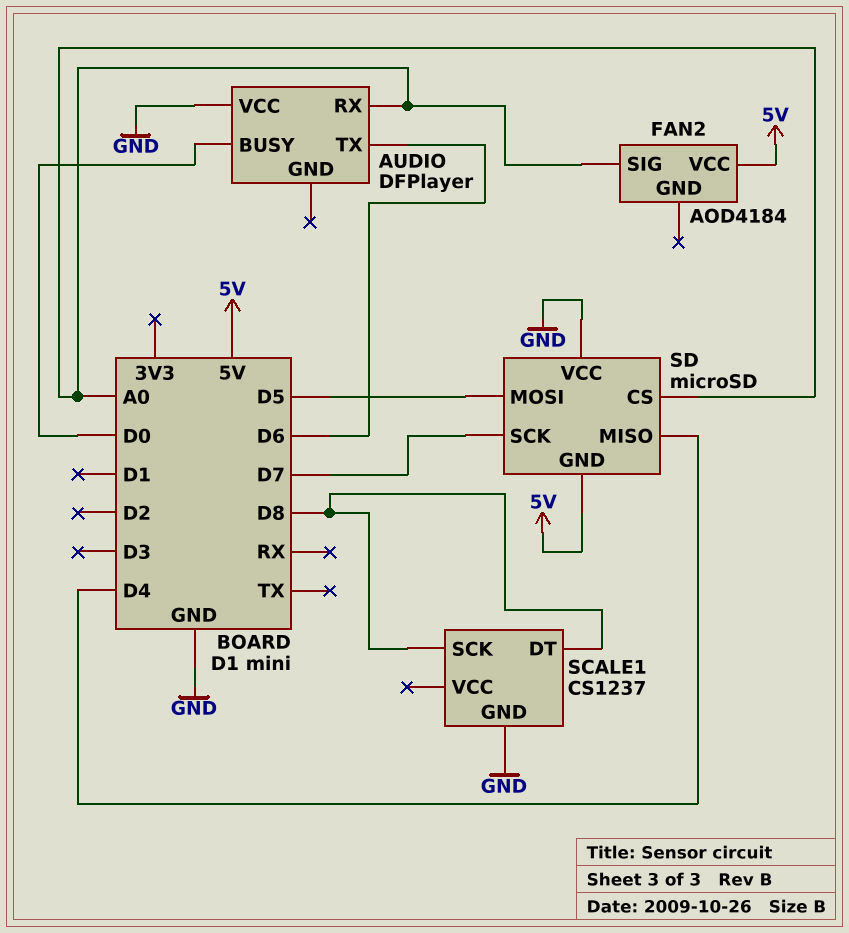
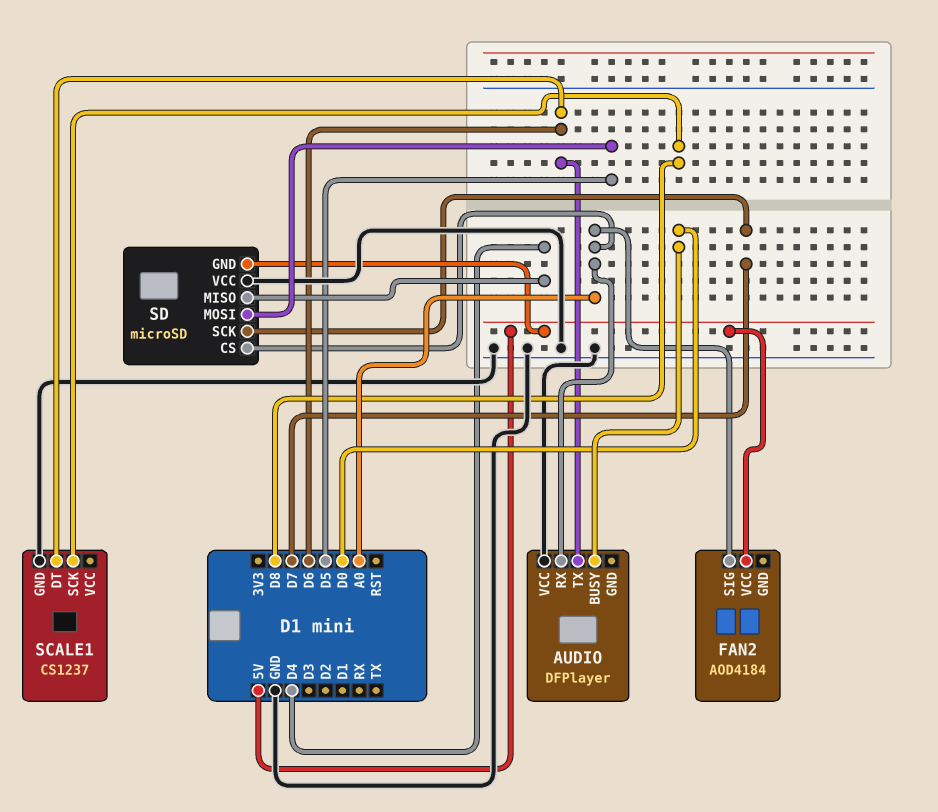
SCALE1 pin DT: D8 -> D6

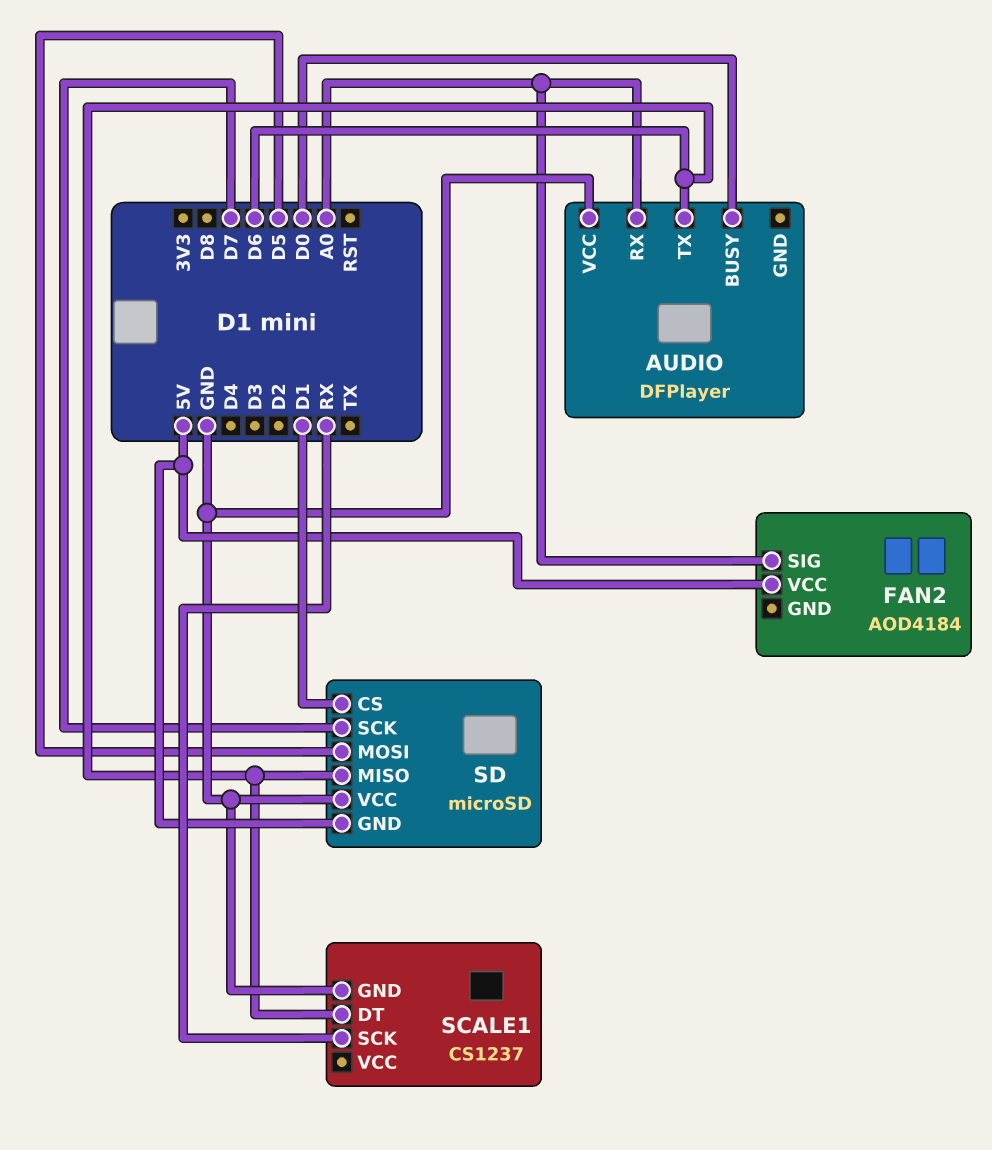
SCALE1 pin SCK: D8 -> RX
SD pin CS: A0 -> D1
SD pin MISO: D4 -> D6

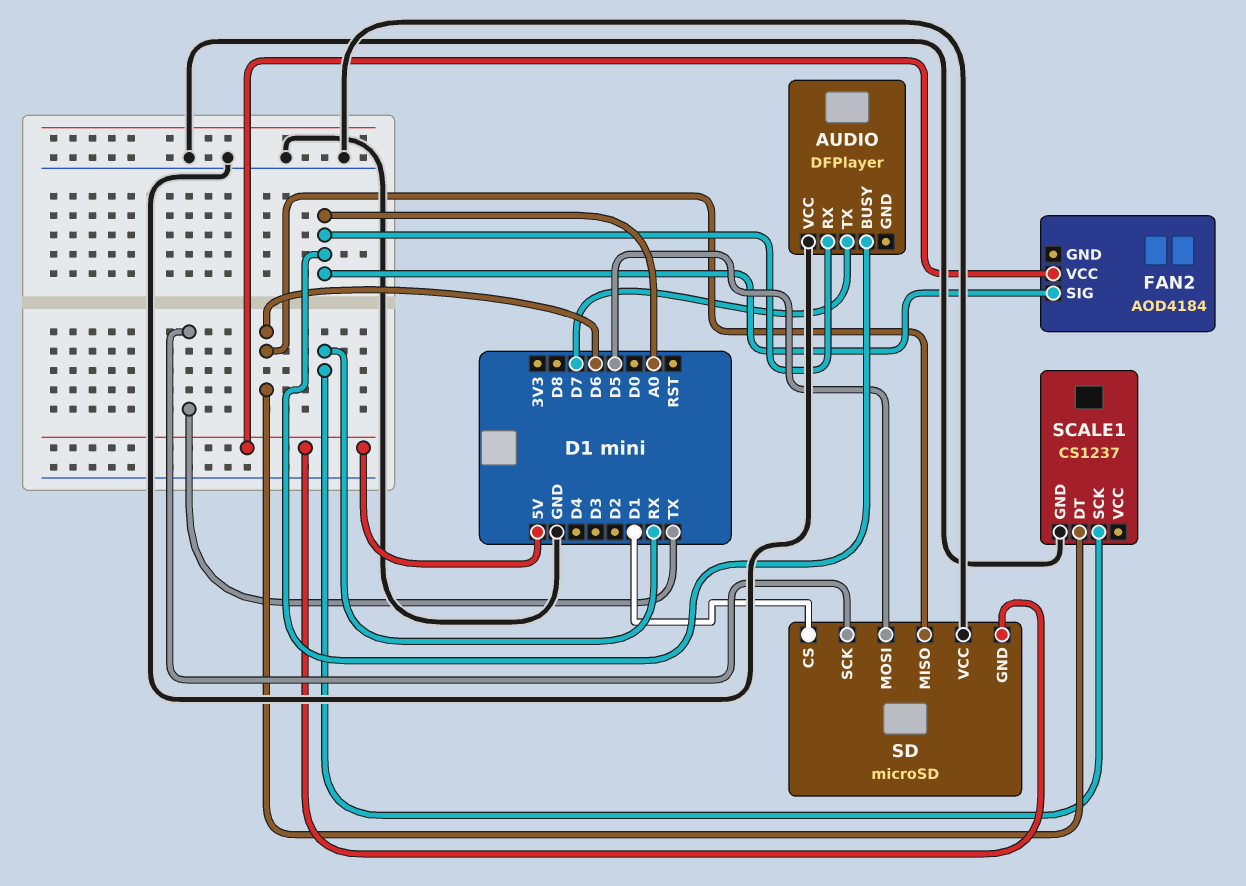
AUDIO pin BUSY: D0 -> A0
AUDIO pin TX: D6 -> D7
SD pin SCK: D7 -> TX

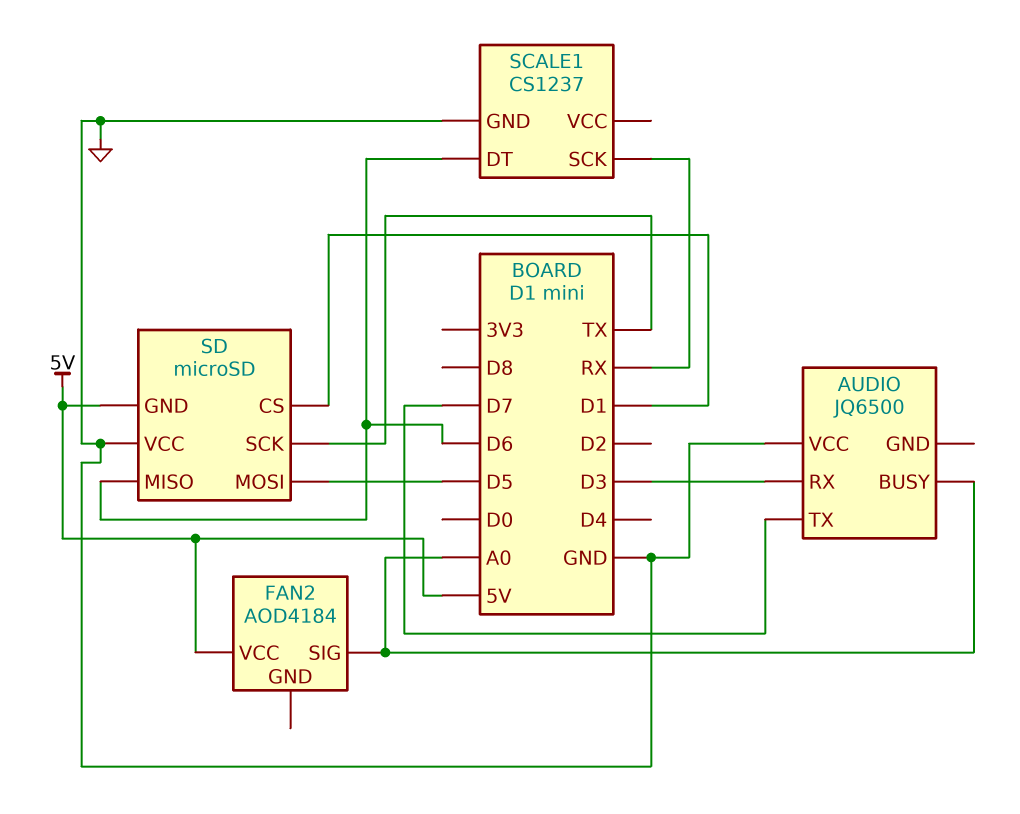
AUDIO: DFPlayer -> JQ6500
AUDIO pin RX: A0 -> D3

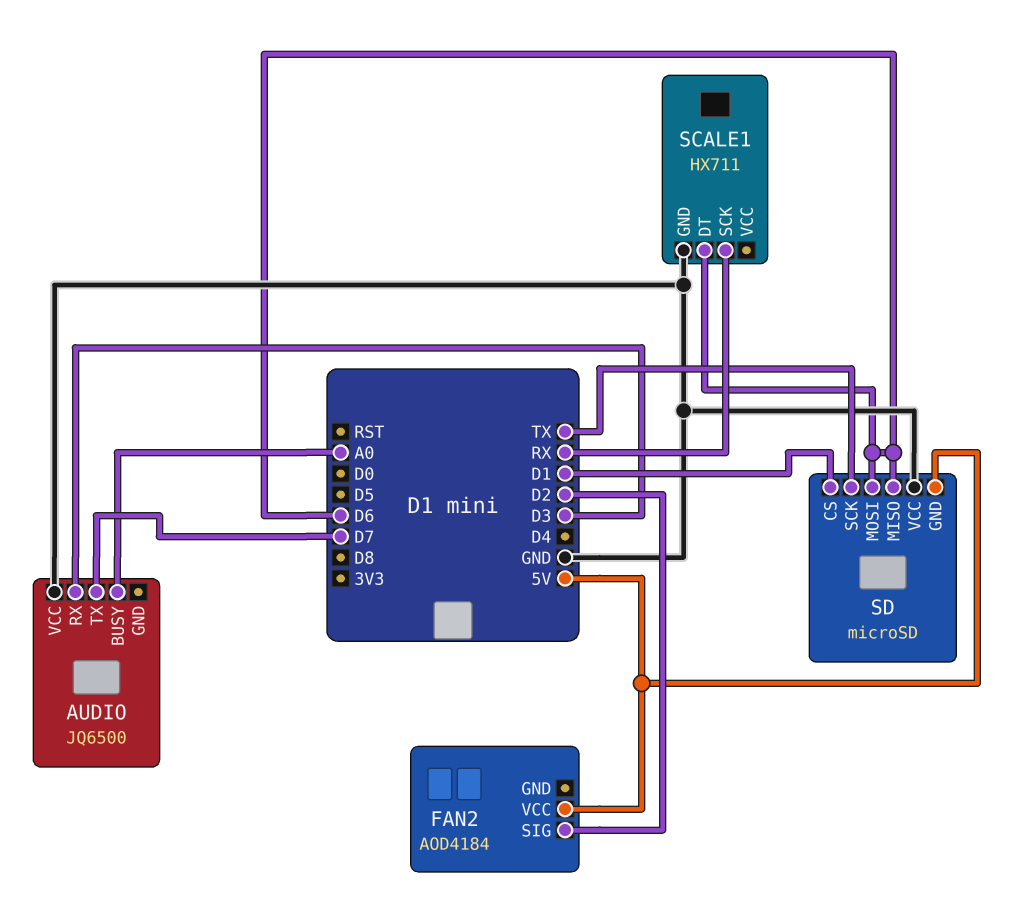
FAN2 pin SIG: A0 -> D2
SCALE1: CS1237 -> HX711
SD pin MOSI: D5 -> D6

